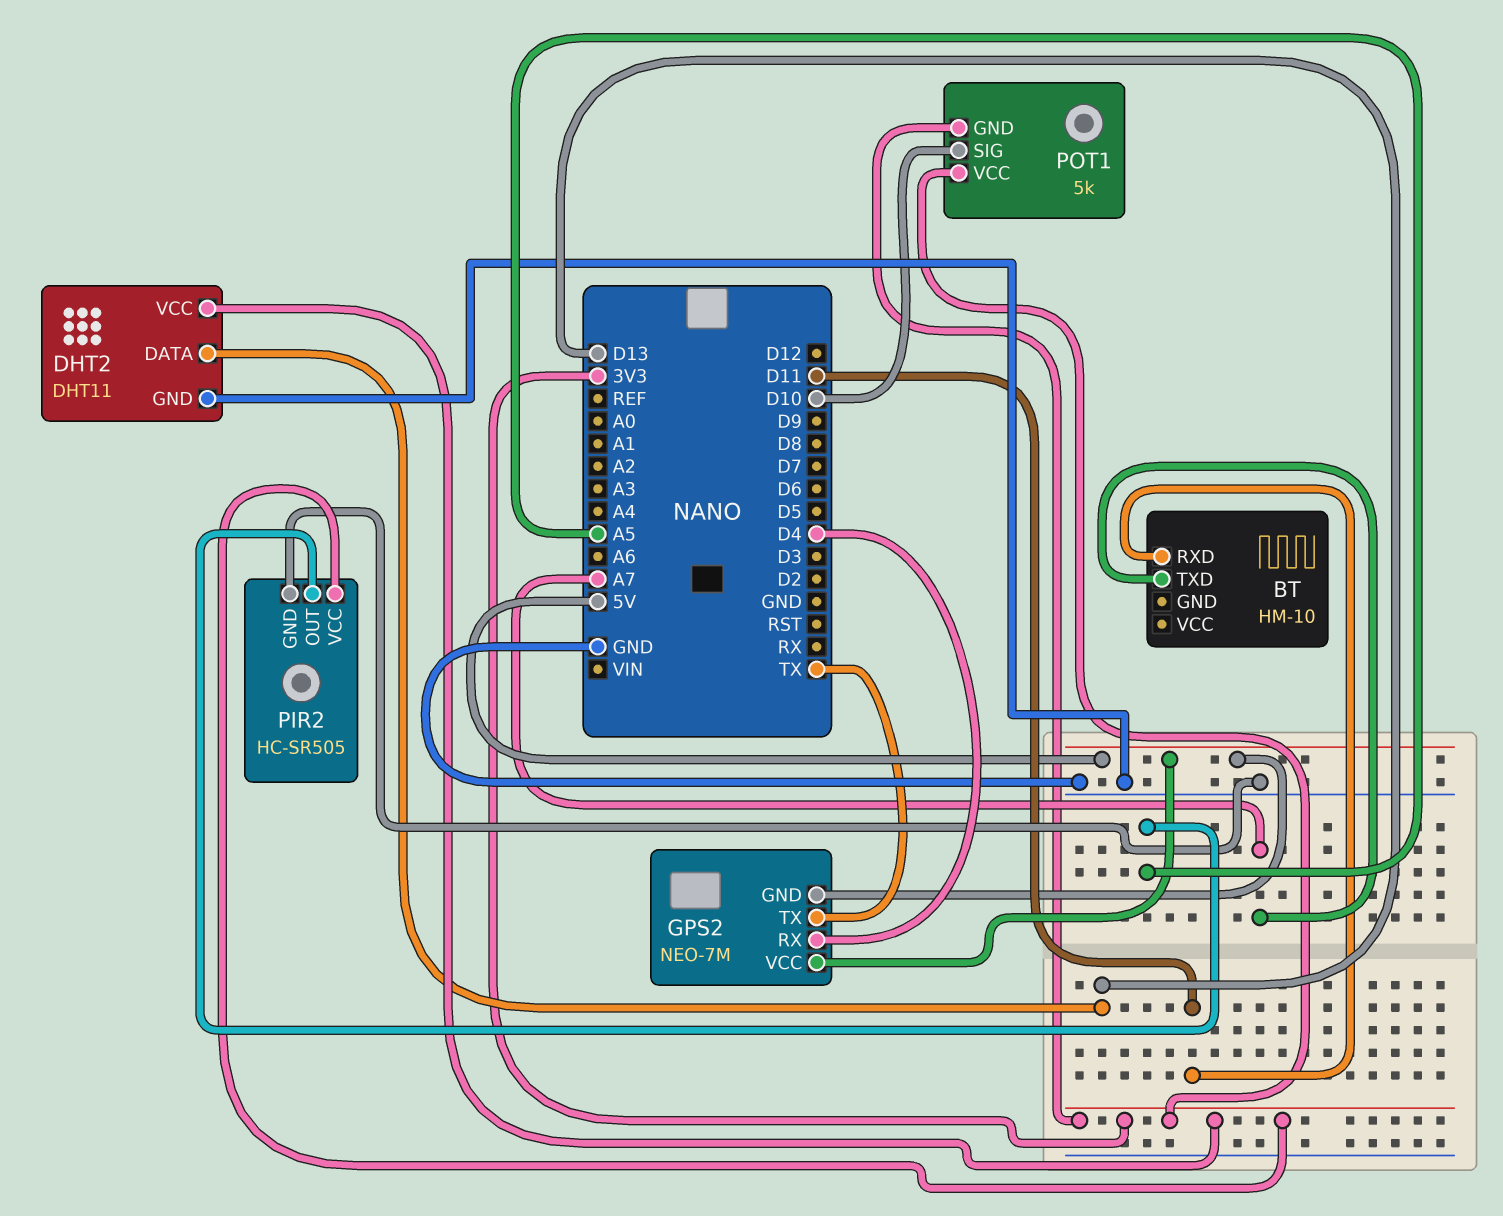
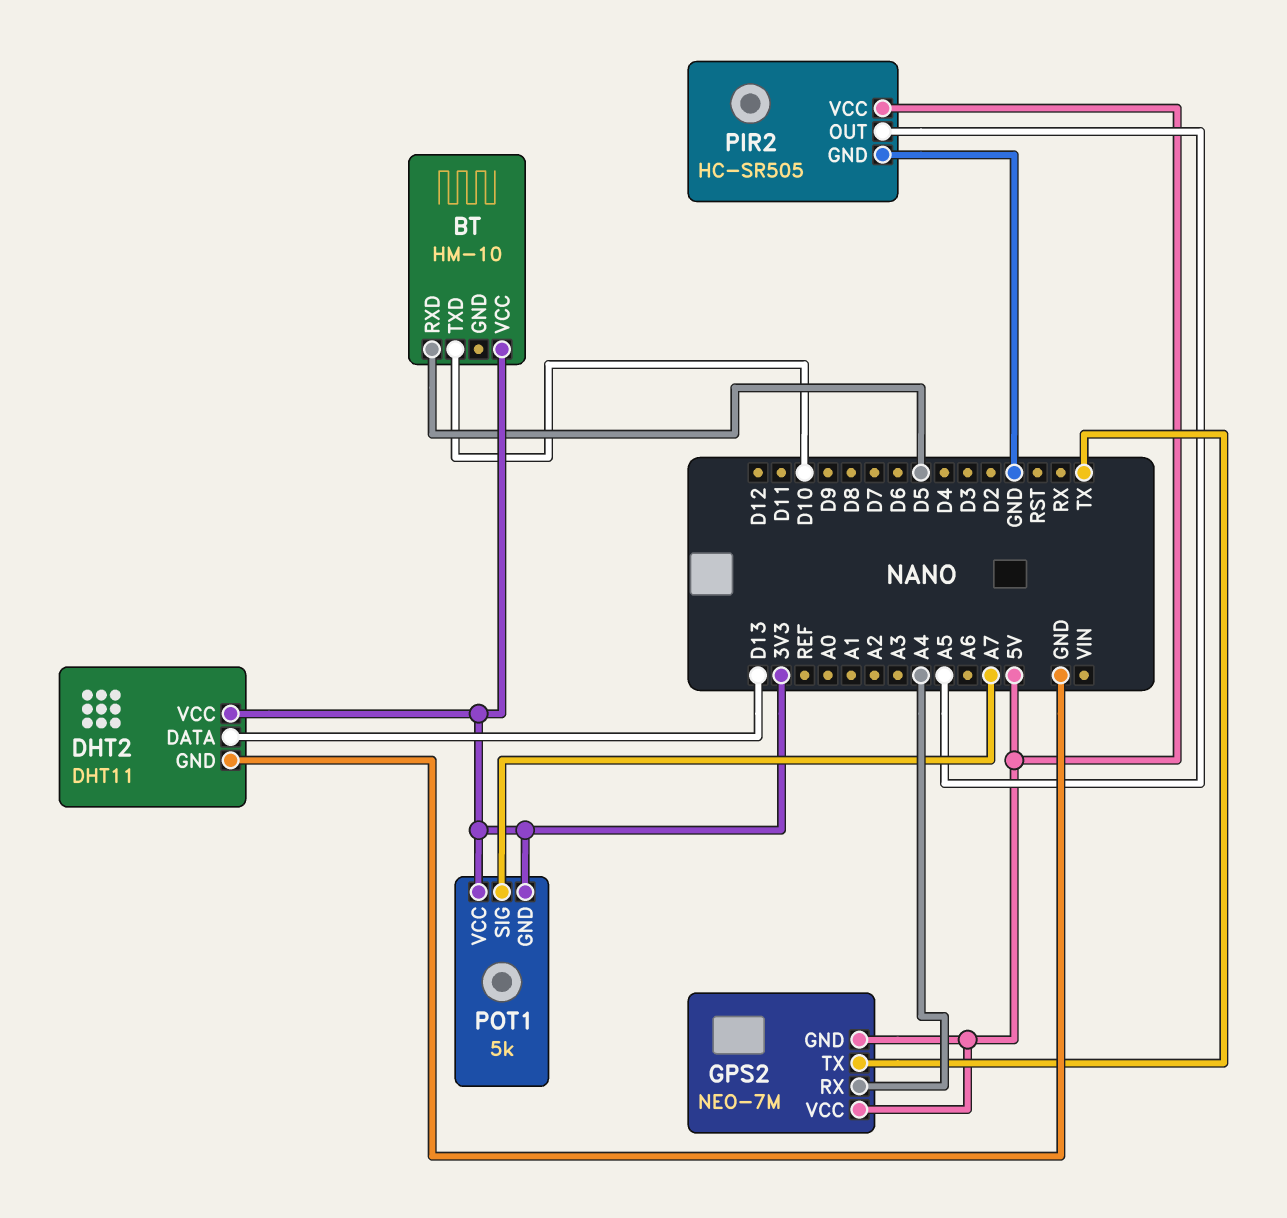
BT pin RXD: D11 -> D5
BT pin TXD: A7 -> D10
BT pin VCC: none -> 3V3
GPS2 pin RX: D4 -> A4
PIR2 pin VCC: 3V3 -> 5V
POT1 pin SIG: D10 -> A7

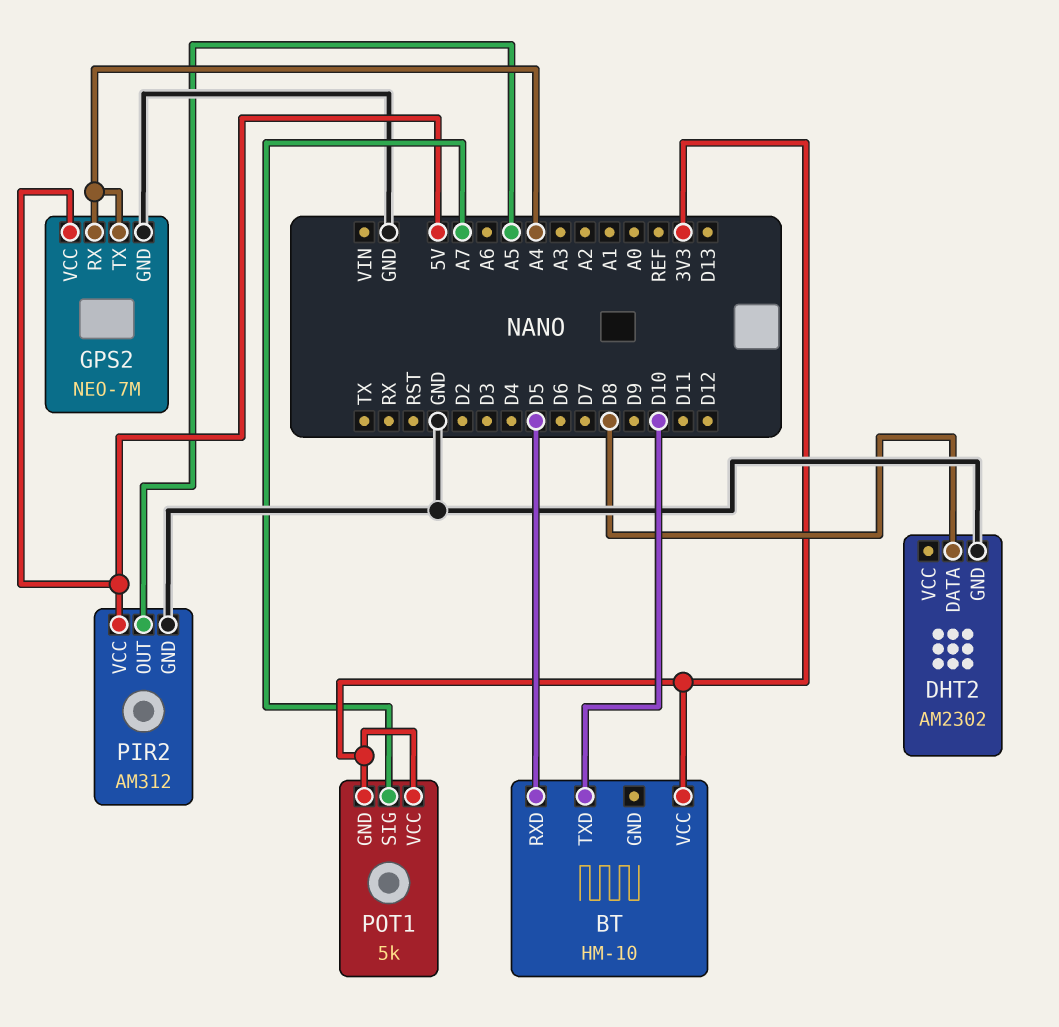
DHT2: DHT11 -> AM2302
DHT2 pin DATA: D13 -> D8
DHT2 pin VCC: 3V3 -> none
GPS2 pin GND: 5V -> GND
GPS2 pin TX: TX -> A4
PIR2: HC-SR505 -> AM312

